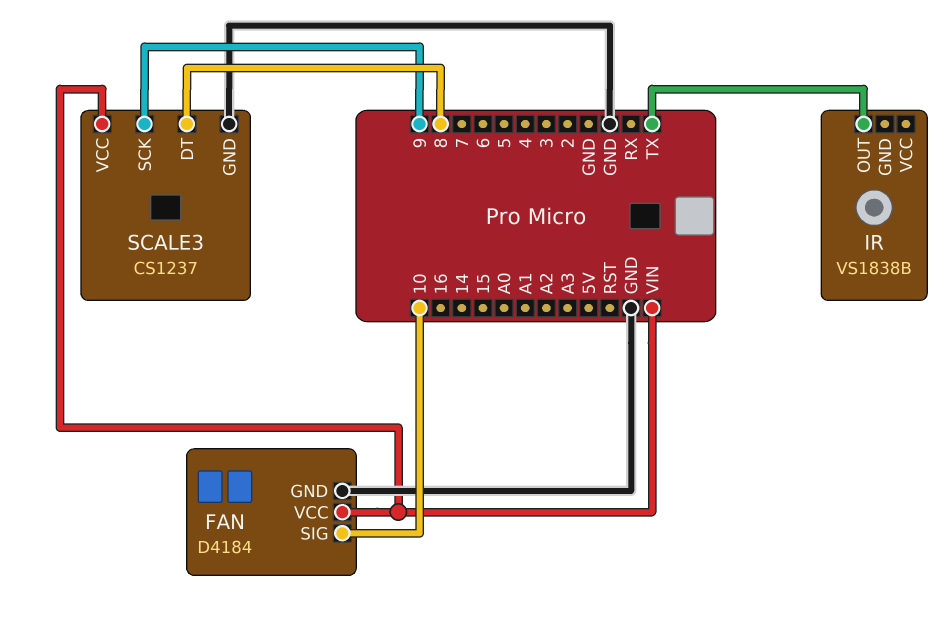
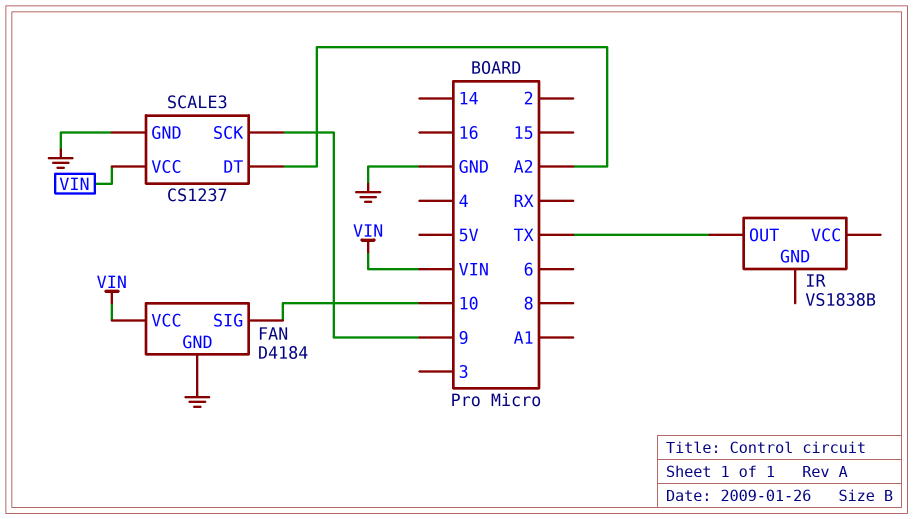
SCALE3 pin DT: 8 -> A2

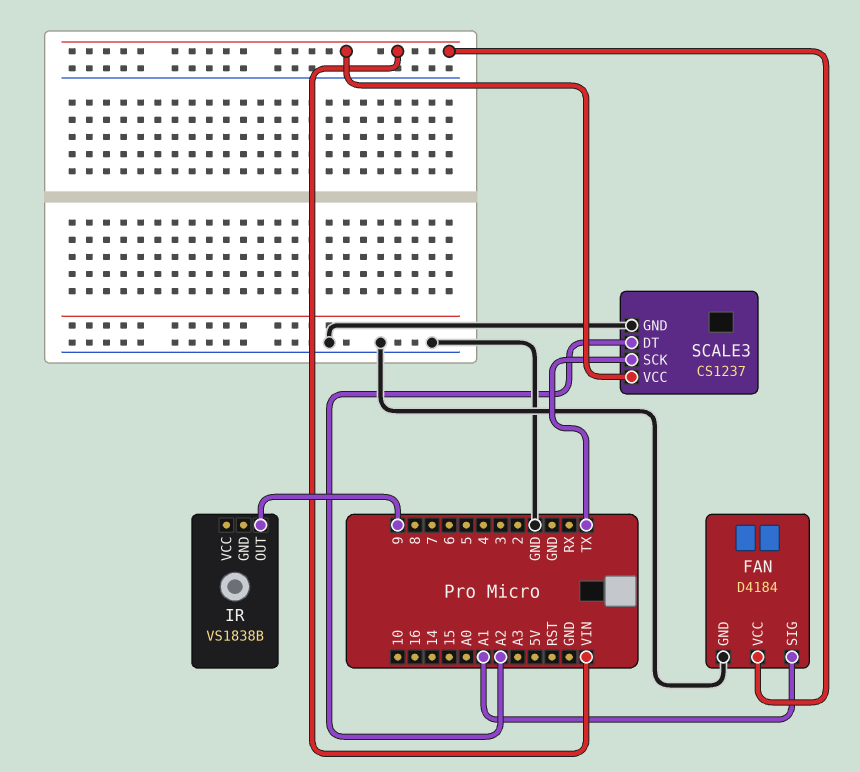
FAN pin SIG: 10 -> A1
IR pin OUT: TX -> 9
SCALE3 pin SCK: 9 -> TX

